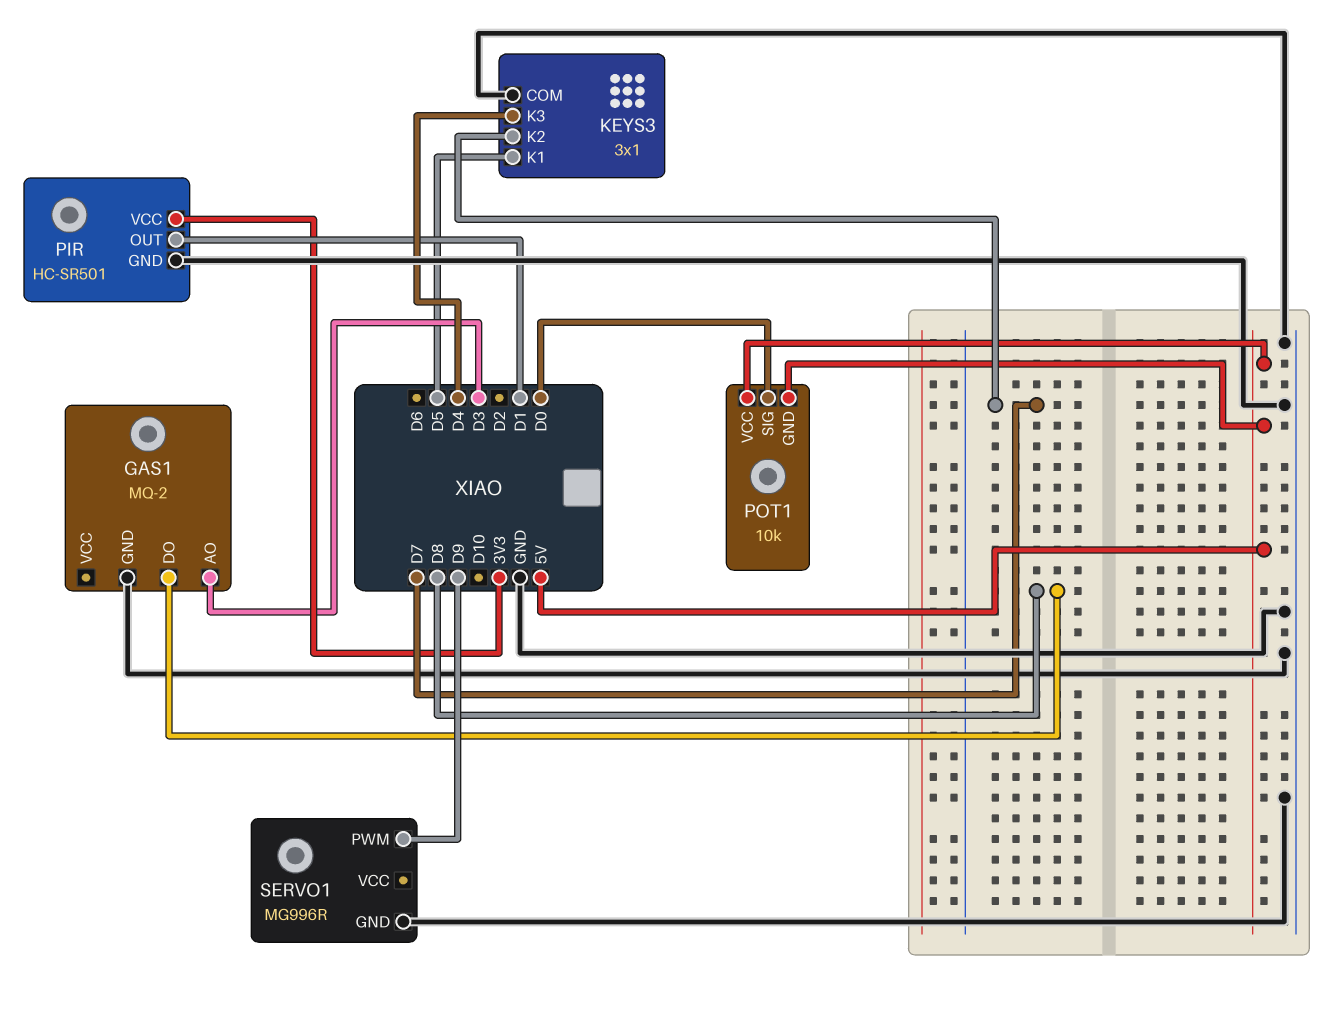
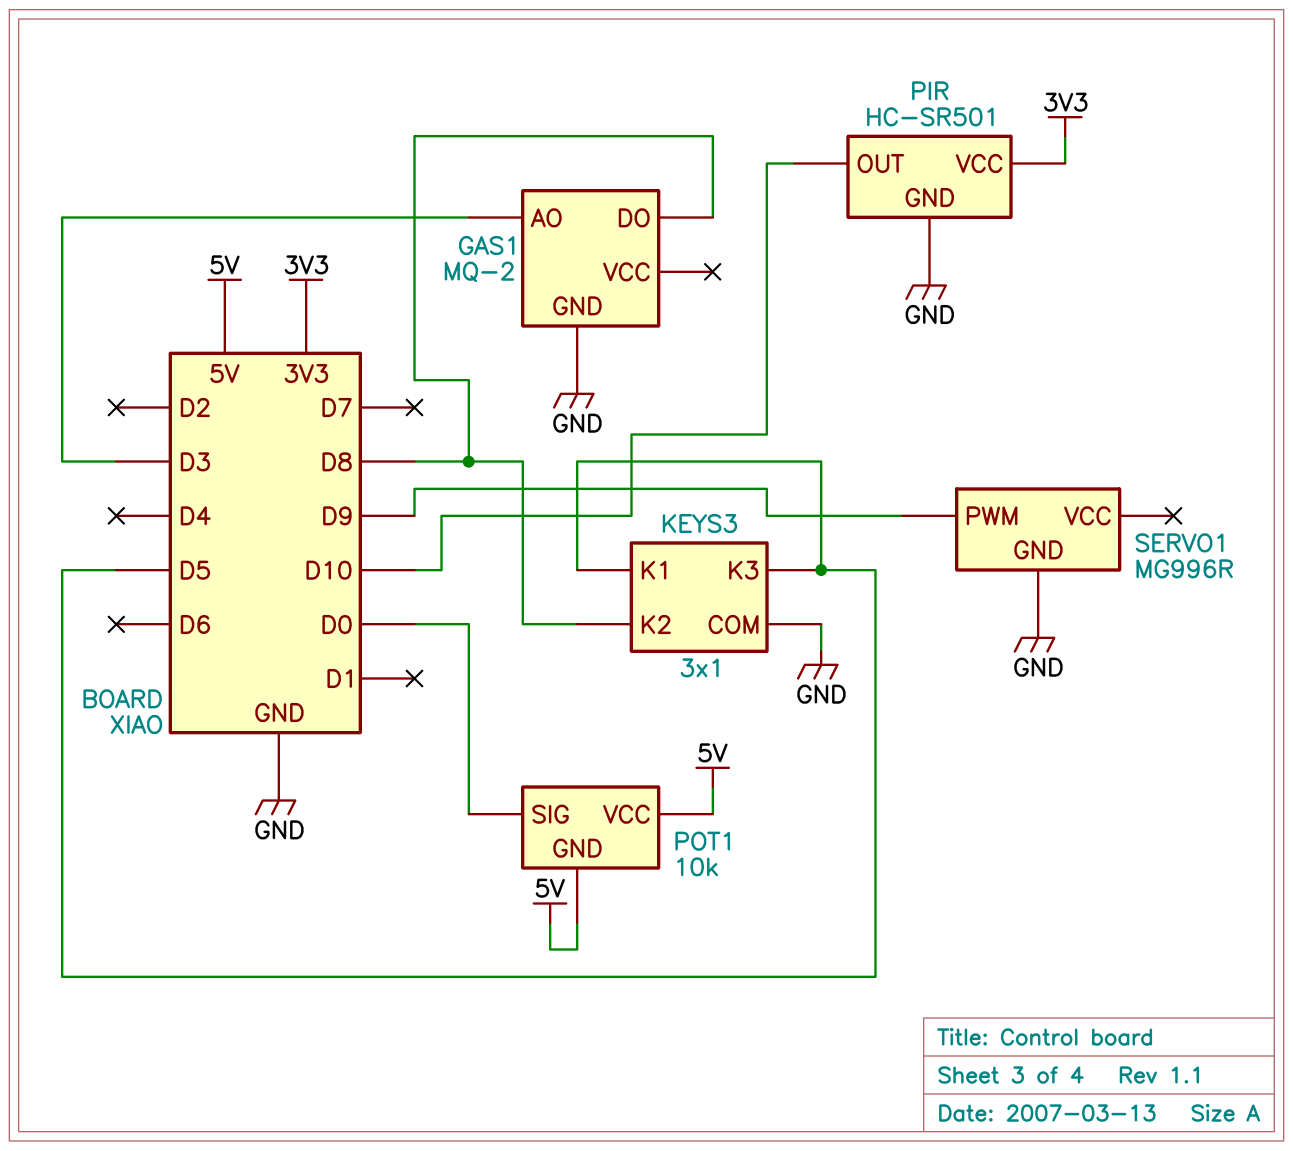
KEYS3 pin K2: D7 -> D8
KEYS3 pin K3: D4 -> D5
PIR pin OUT: D1 -> D10

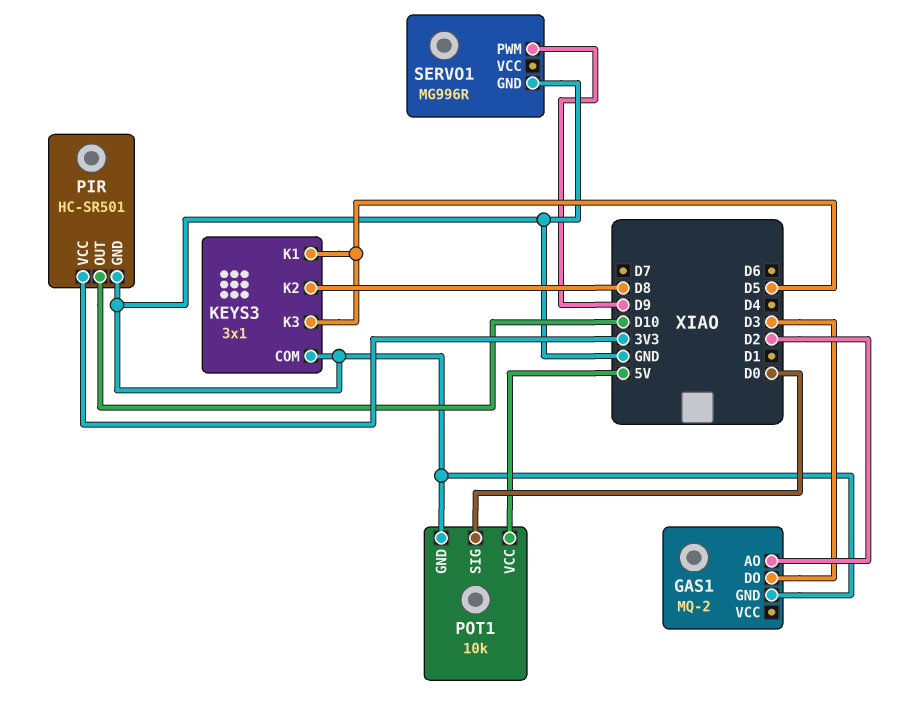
GAS1 pin AO: D3 -> D2
GAS1 pin DO: D8 -> D3
POT1 pin GND: 5V -> GND

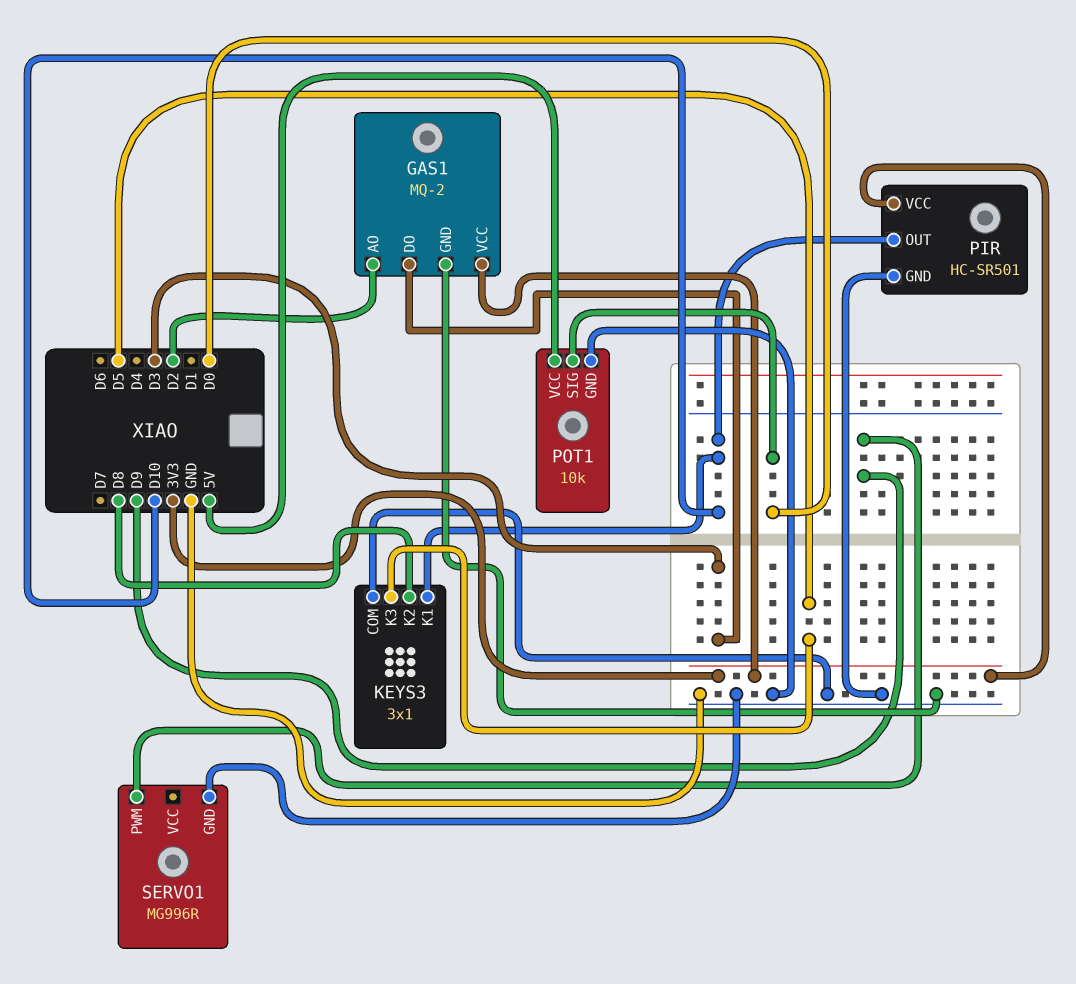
GAS1 pin VCC: none -> 3V3
KEYS3 pin K1: D5 -> D10

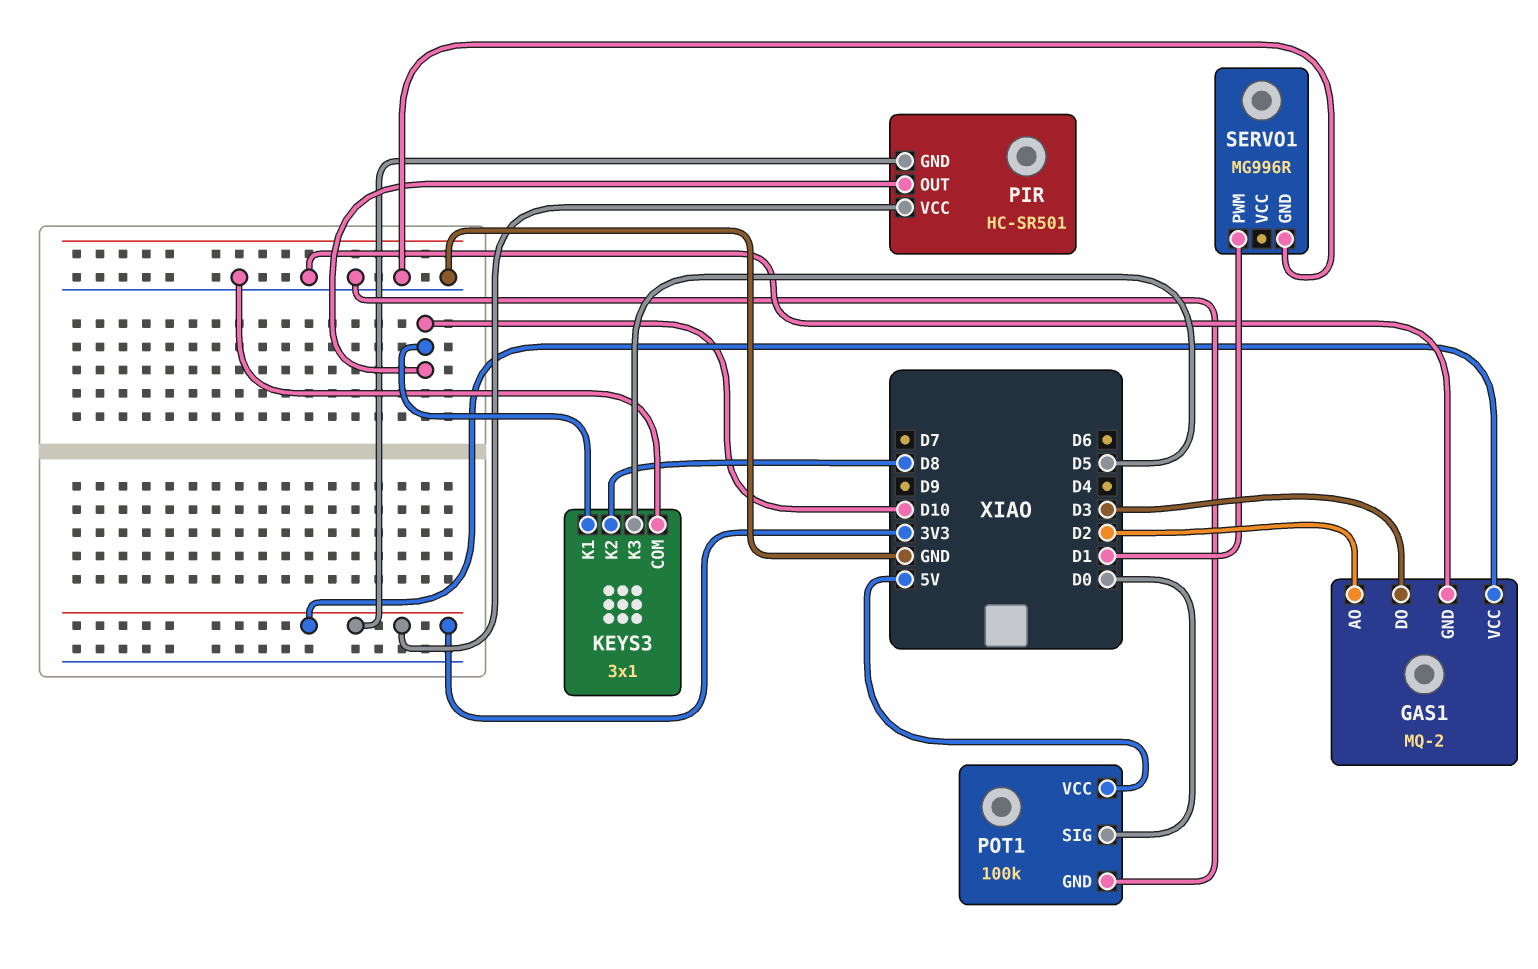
PIR pin GND: GND -> 3V3
POT1: 10k -> 100k
SERVO1 pin PWM: D9 -> D1

